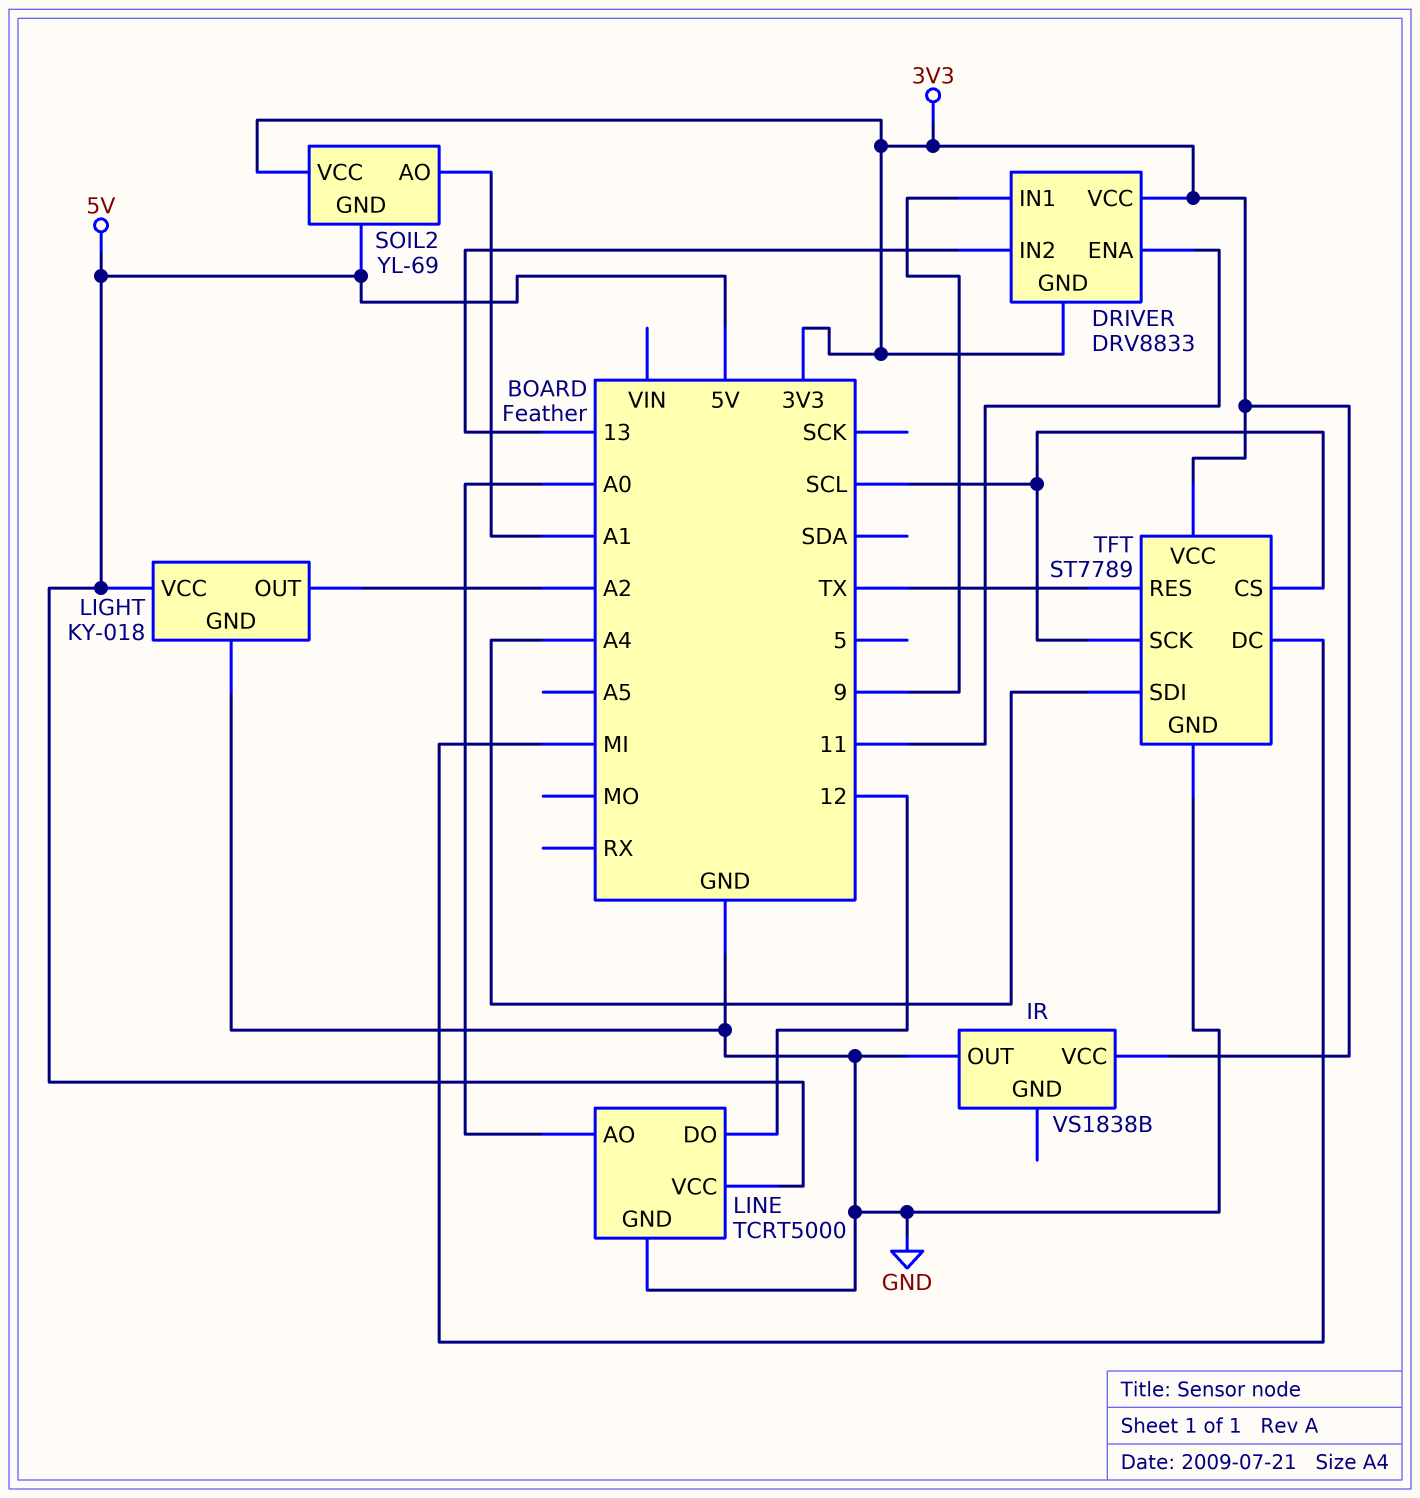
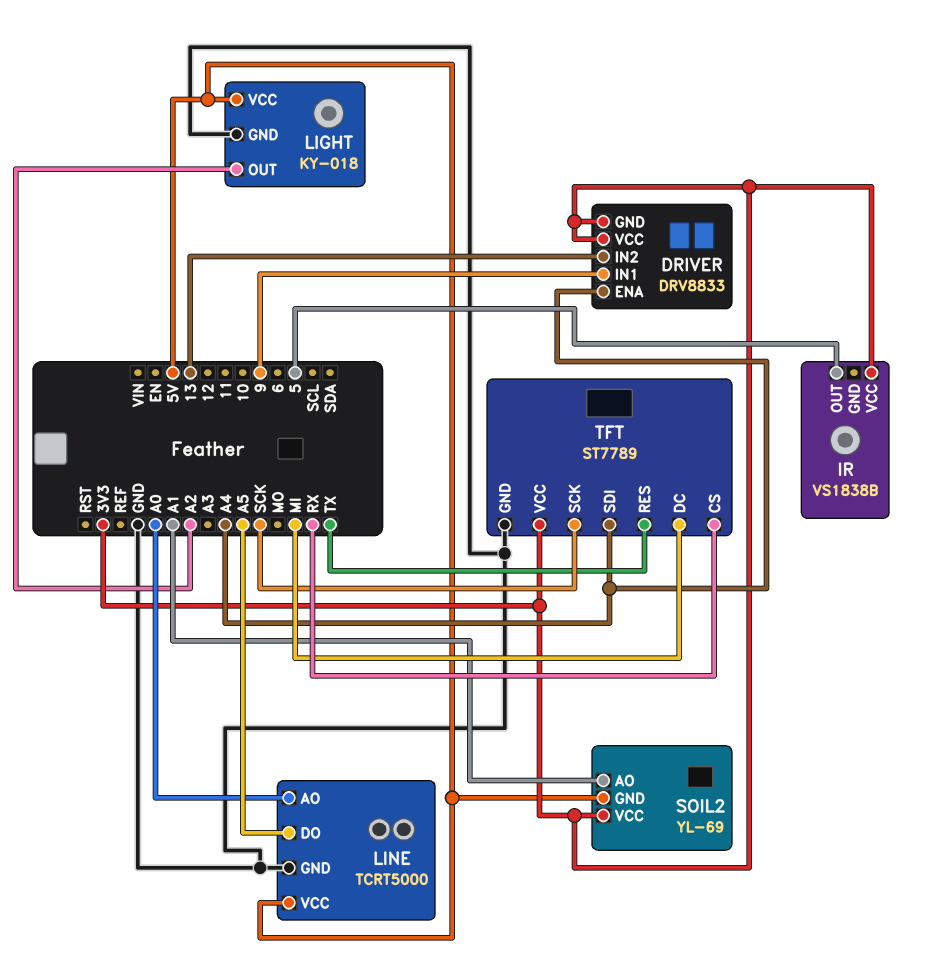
DRIVER pin ENA: 11 -> A4
IR pin OUT: GND -> 5
LINE pin DO: 12 -> A5
TFT pin CS: SCL -> RX
TFT pin SCK: SCL -> SCK

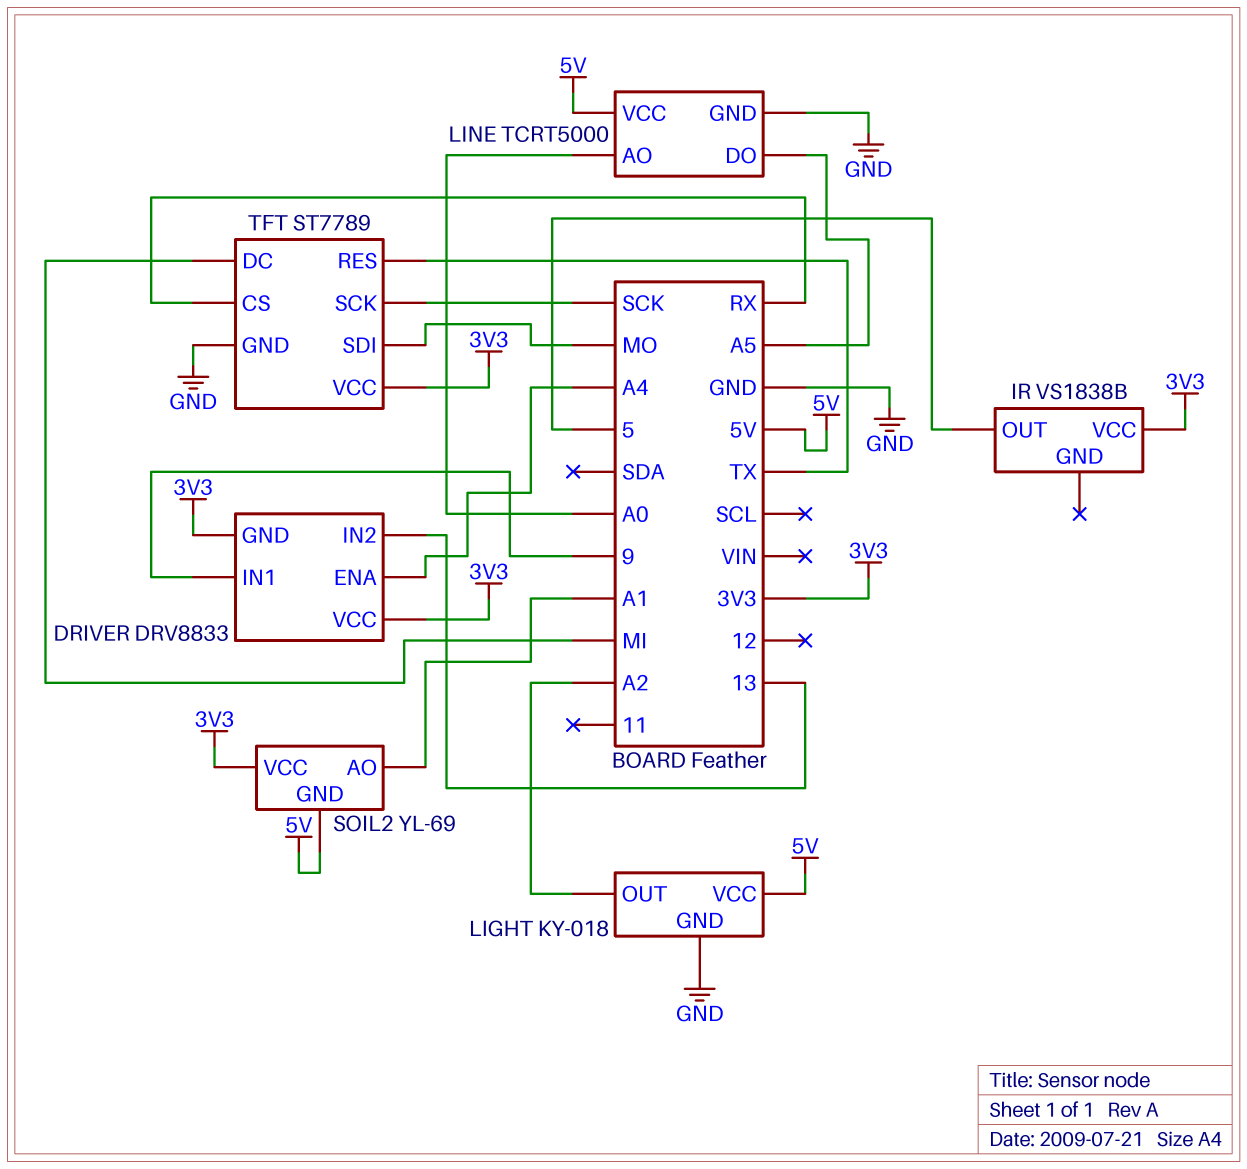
TFT pin SDI: A4 -> MO

